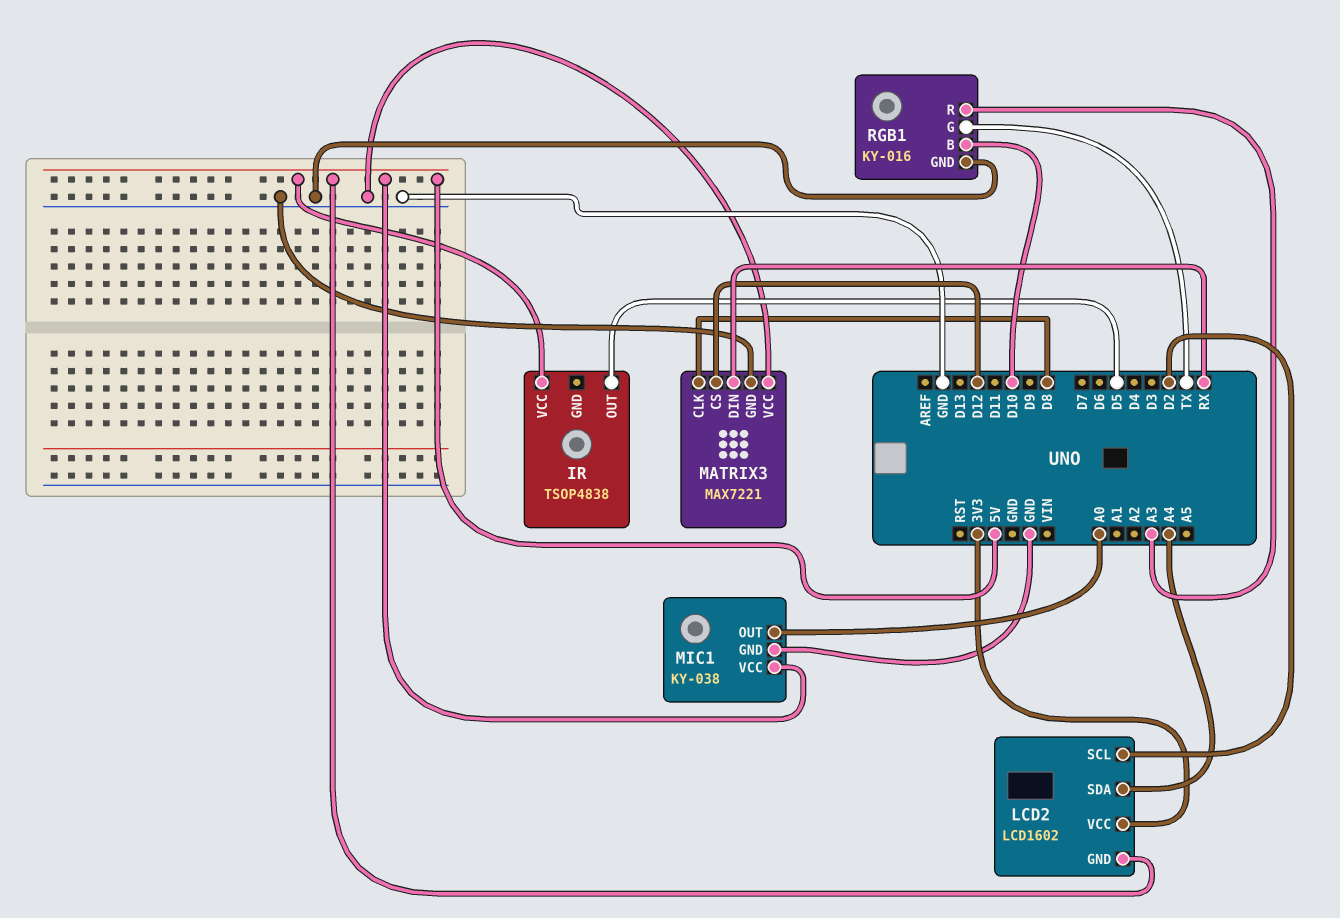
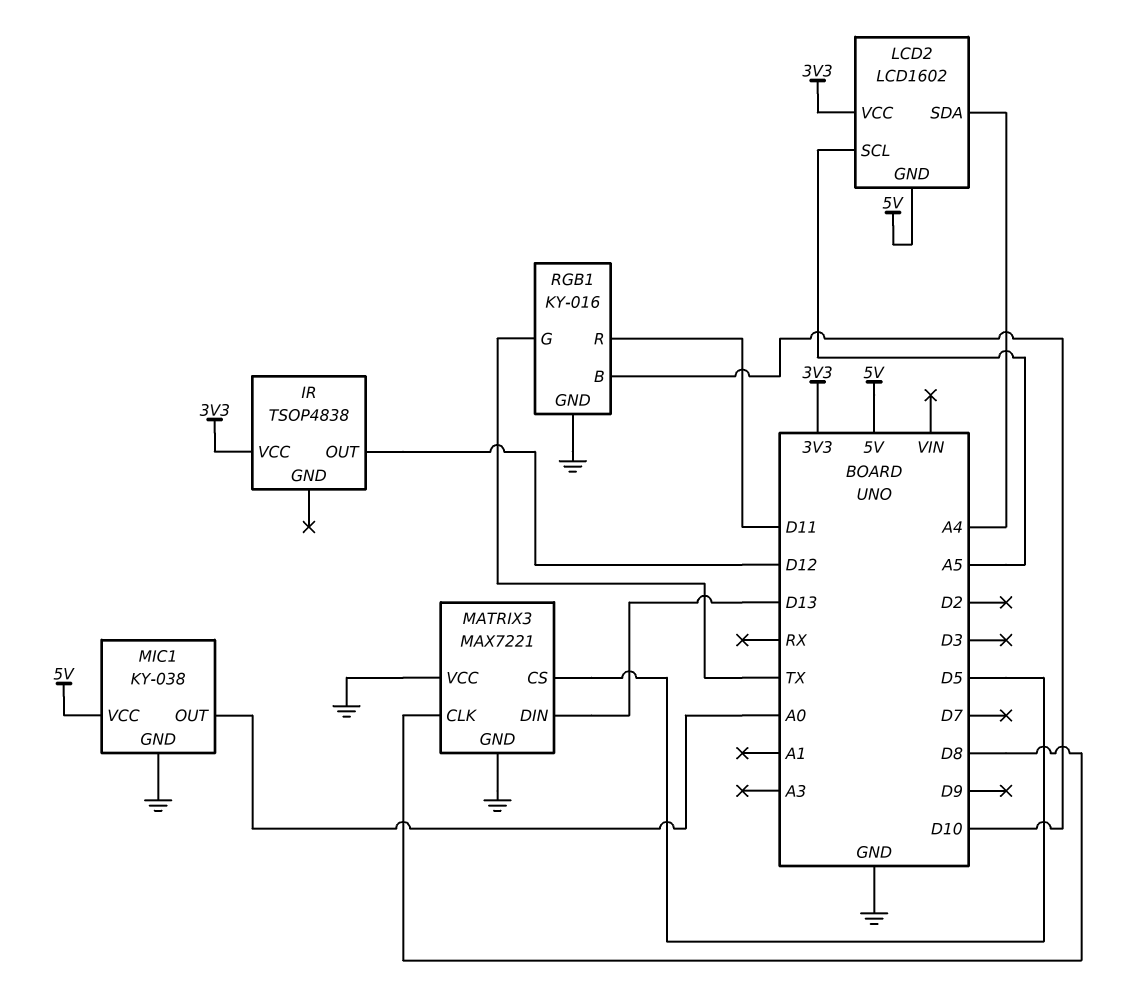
IR pin OUT: D5 -> D12
IR pin VCC: 5V -> 3V3
LCD2 pin SCL: D2 -> A5
MATRIX3 pin CS: D12 -> D5
MATRIX3 pin DIN: RX -> D13
RGB1 pin R: A3 -> D11

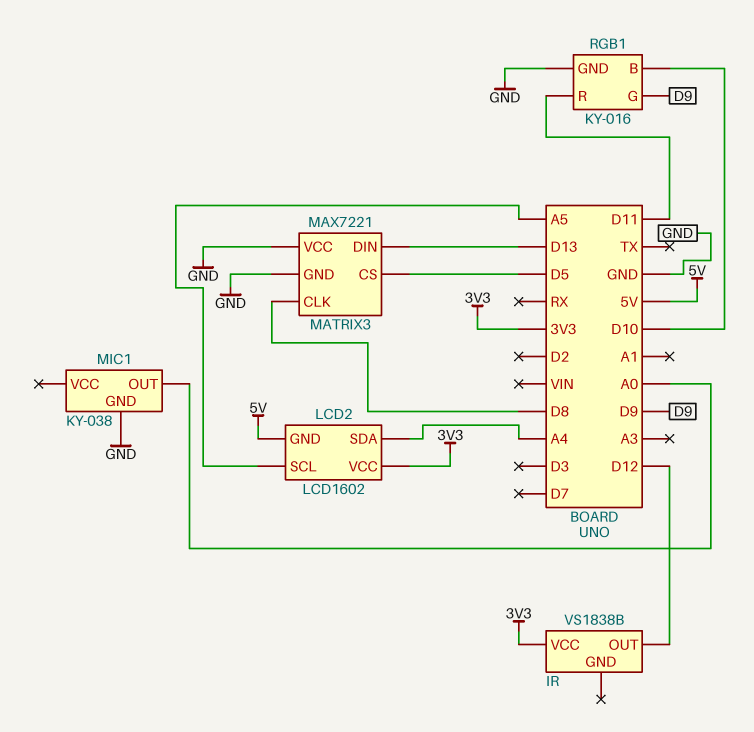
IR: TSOP4838 -> VS1838B
MIC1 pin VCC: 5V -> none
RGB1 pin G: TX -> D9

